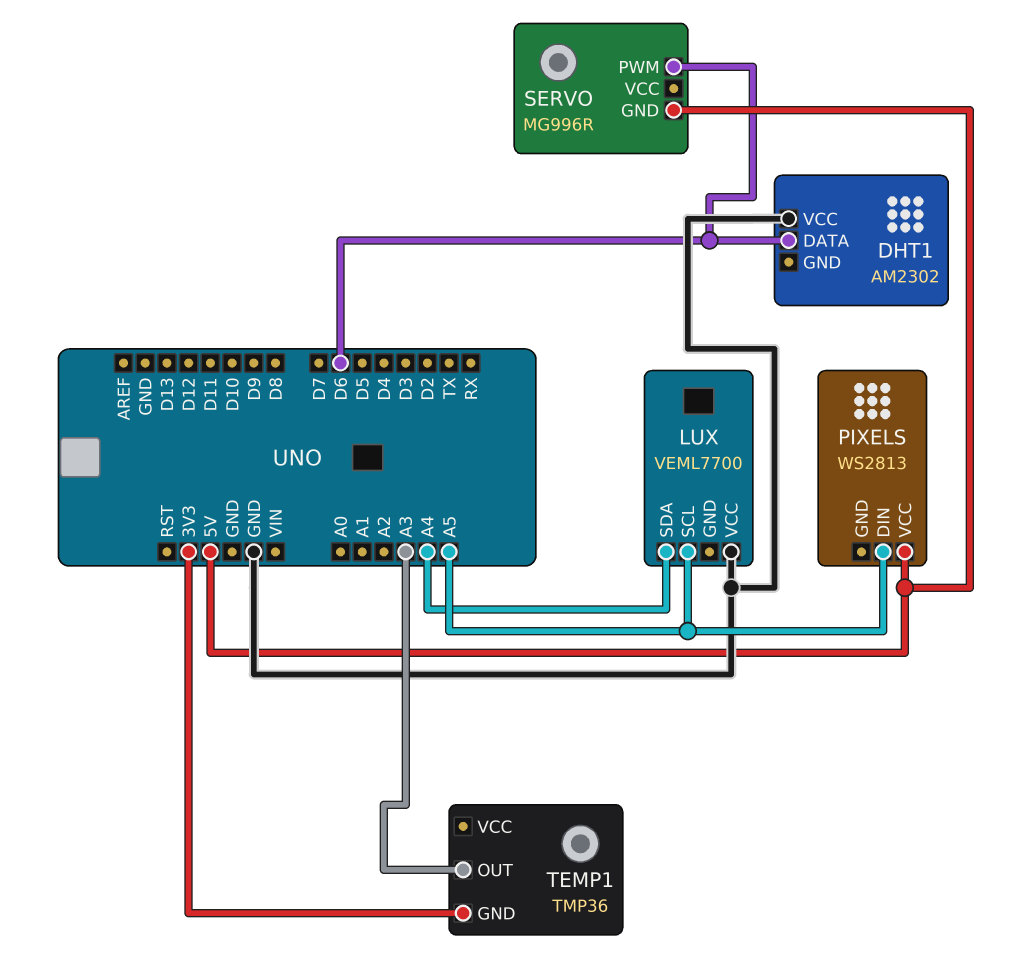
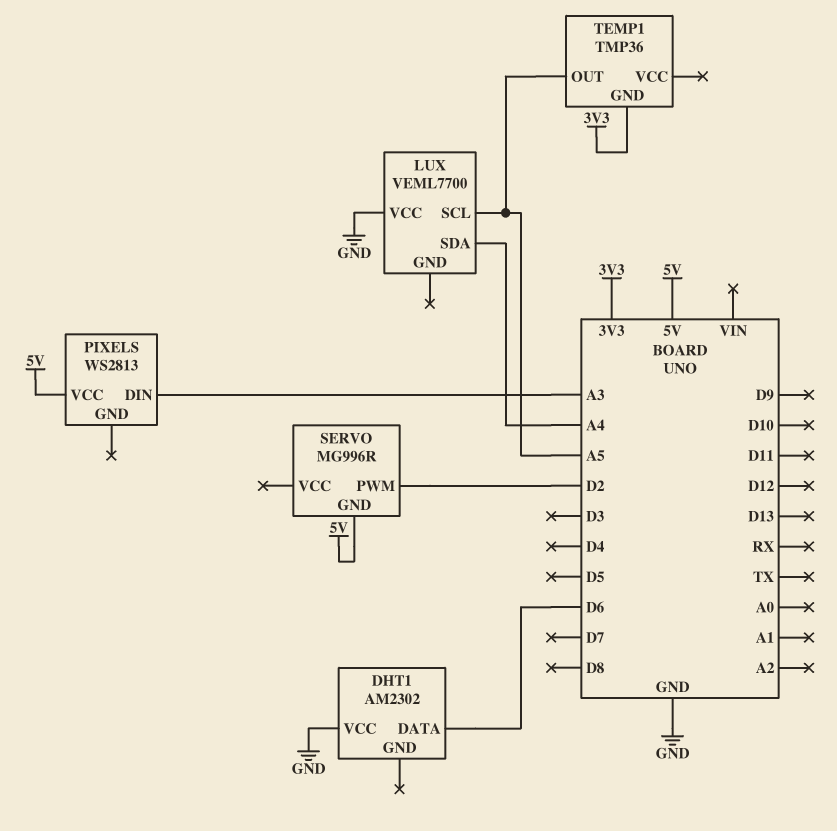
PIXELS pin DIN: A5 -> A3
SERVO pin PWM: D6 -> D2
TEMP1 pin OUT: A3 -> A5

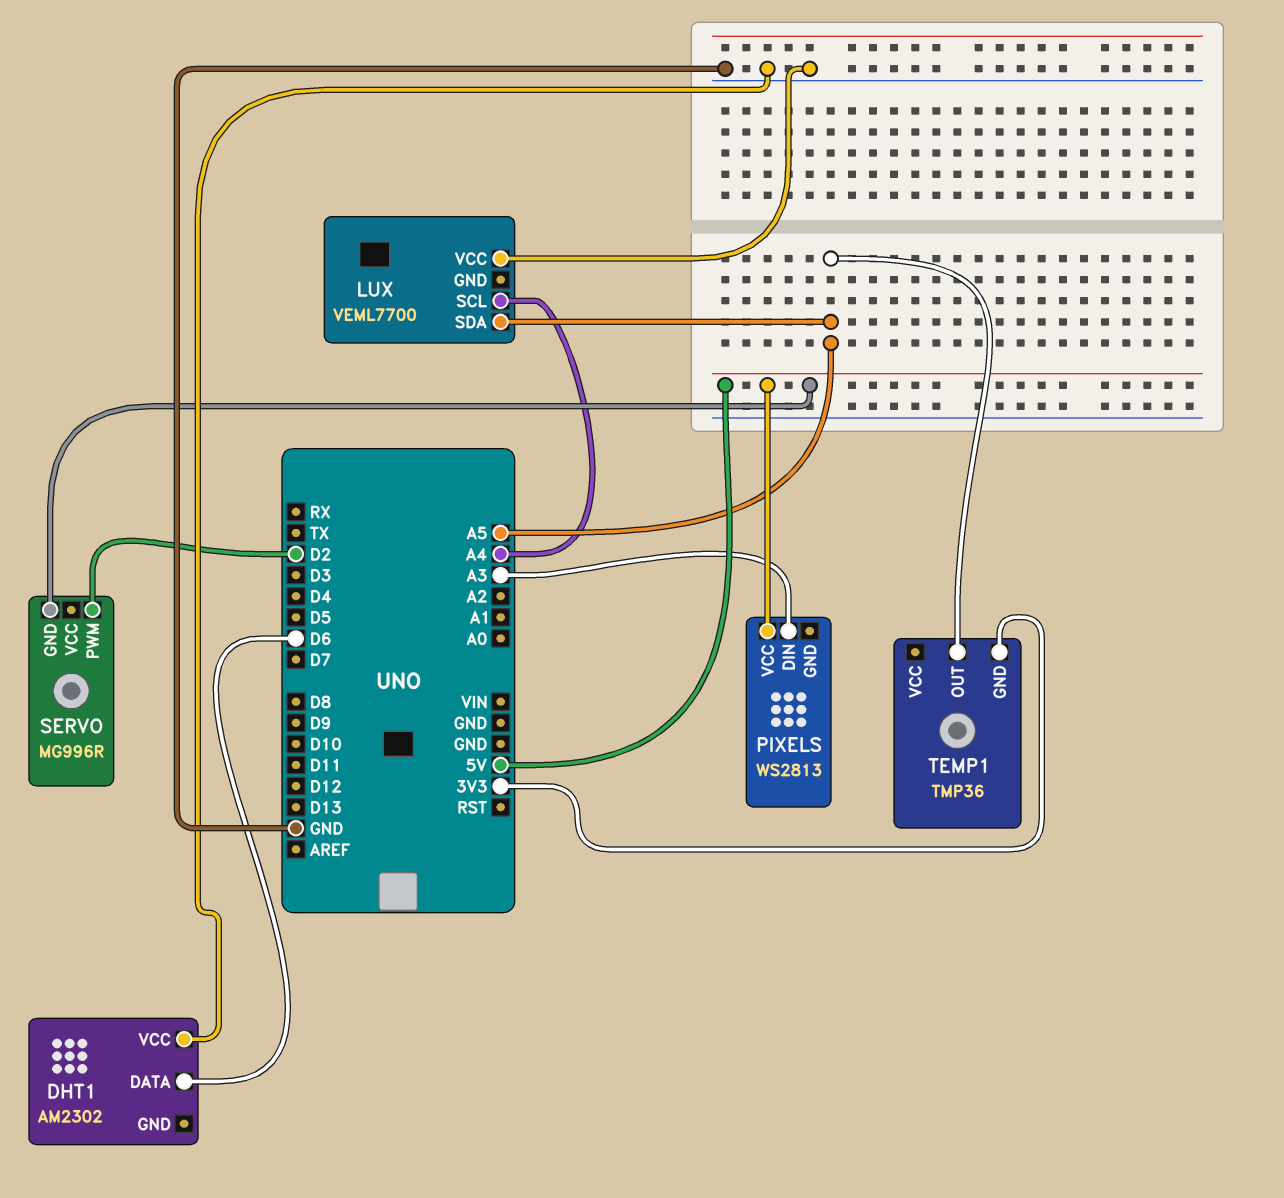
LUX pin SCL: A5 -> A4
LUX pin SDA: A4 -> A5

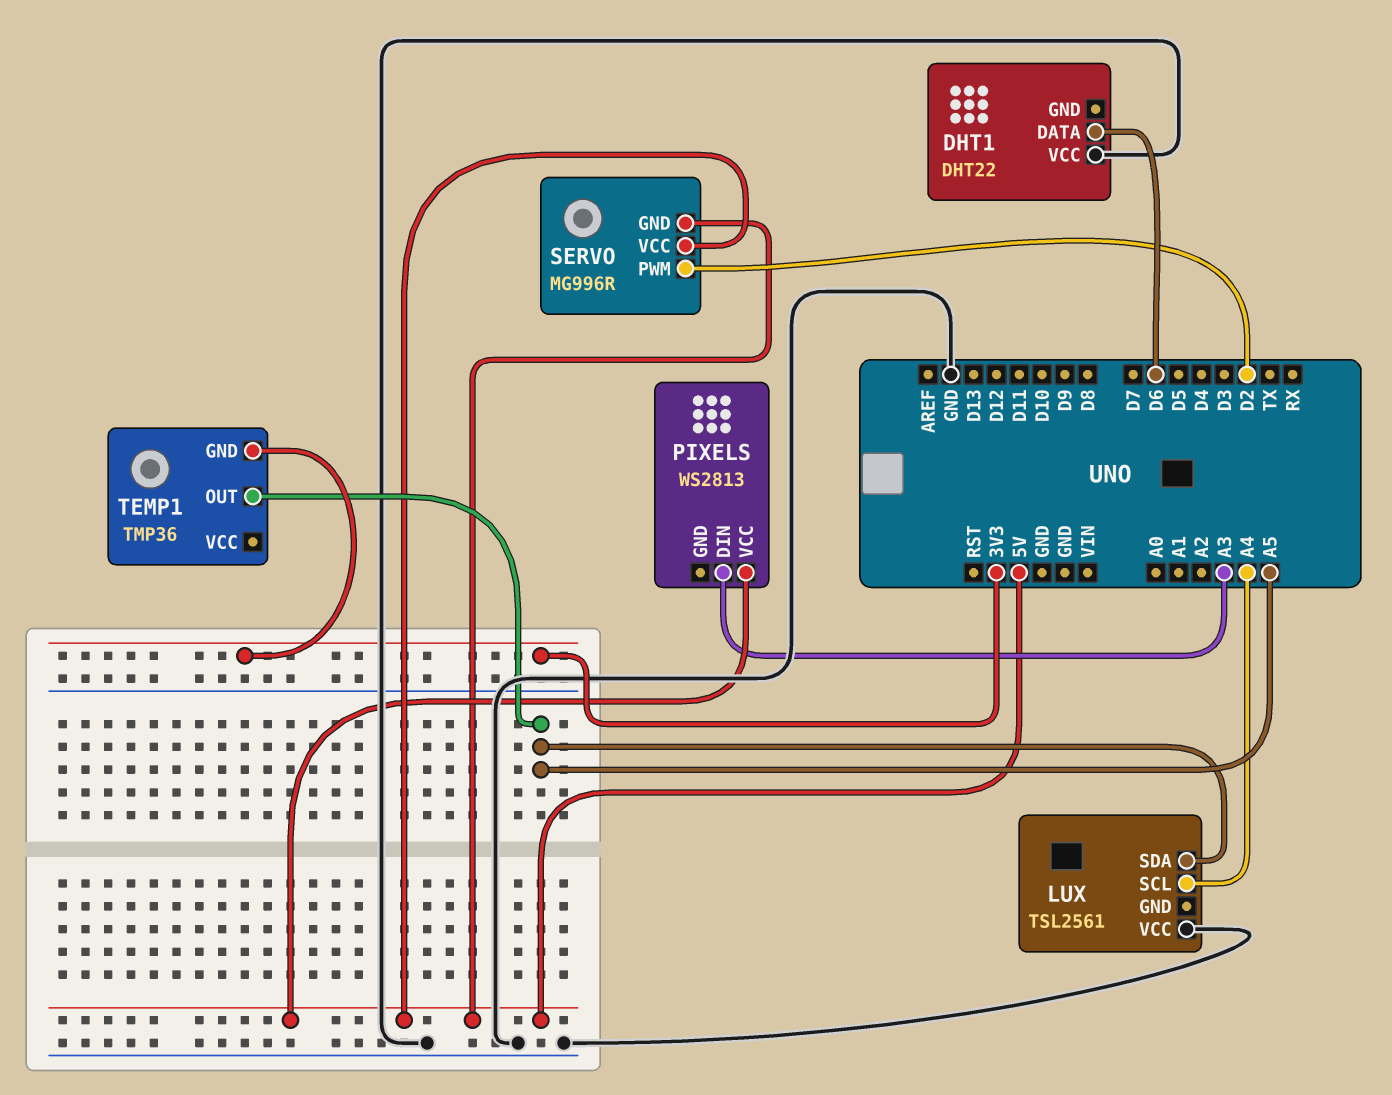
DHT1: AM2302 -> DHT22
LUX: VEML7700 -> TSL2561
SERVO pin VCC: none -> 5V

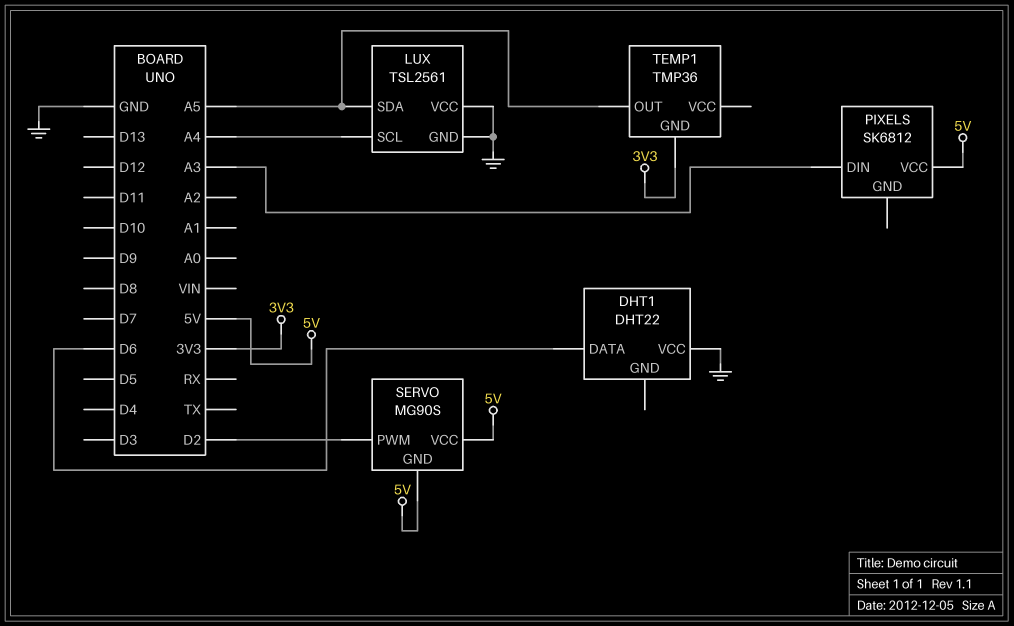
LUX pin GND: none -> GND
PIXELS: WS2813 -> SK6812
SERVO: MG996R -> MG90S

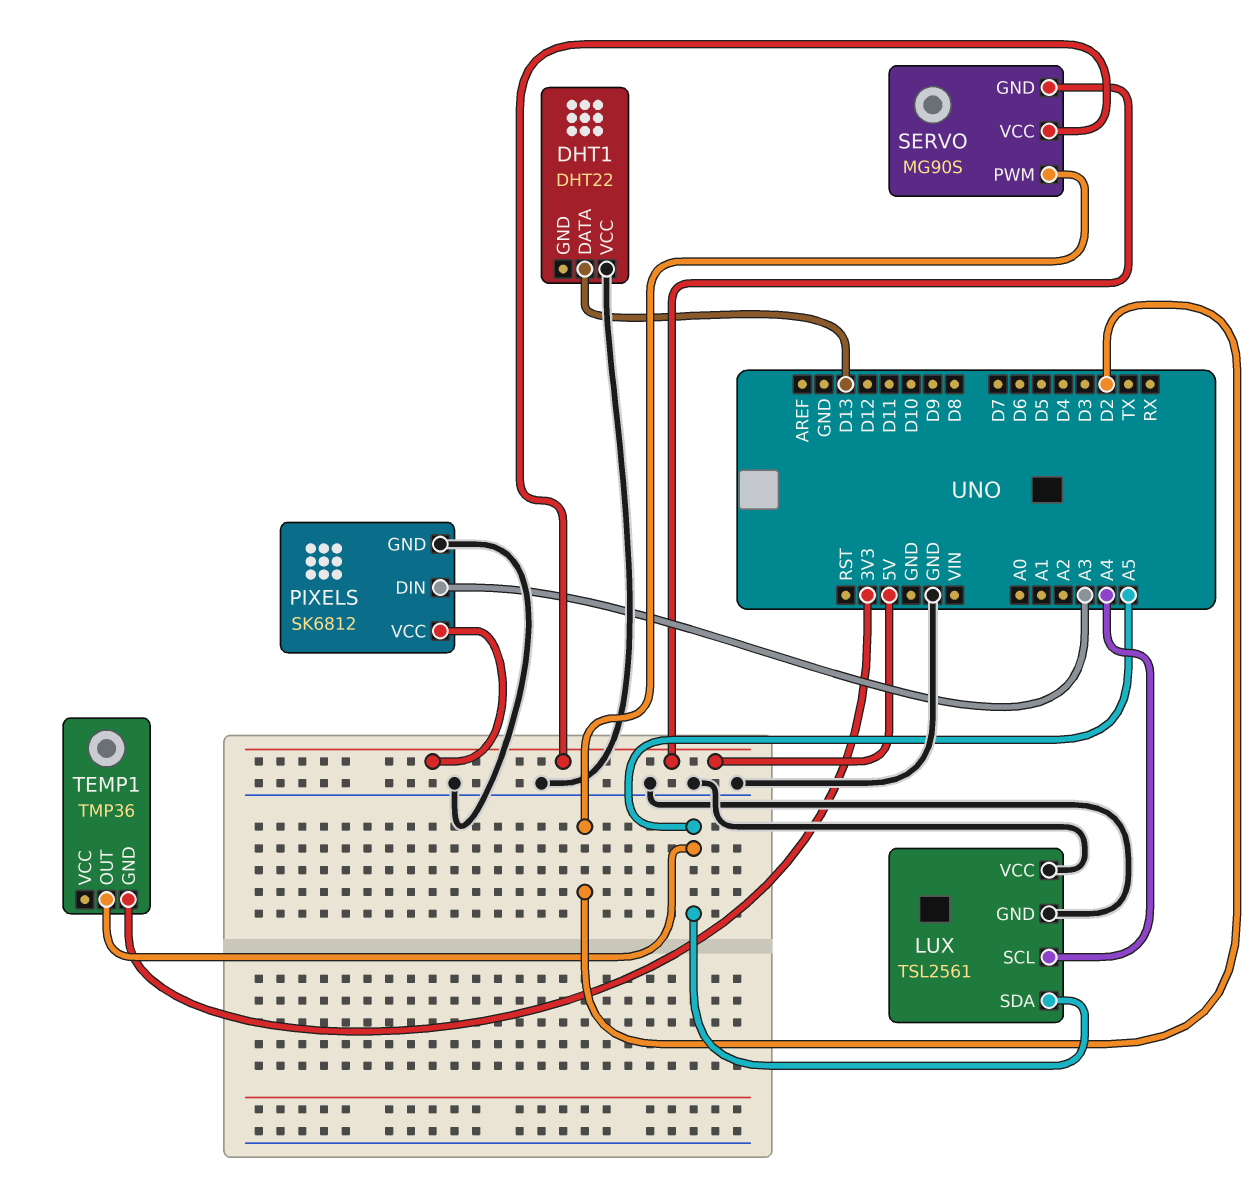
DHT1 pin DATA: D6 -> D13
PIXELS pin GND: none -> GND

